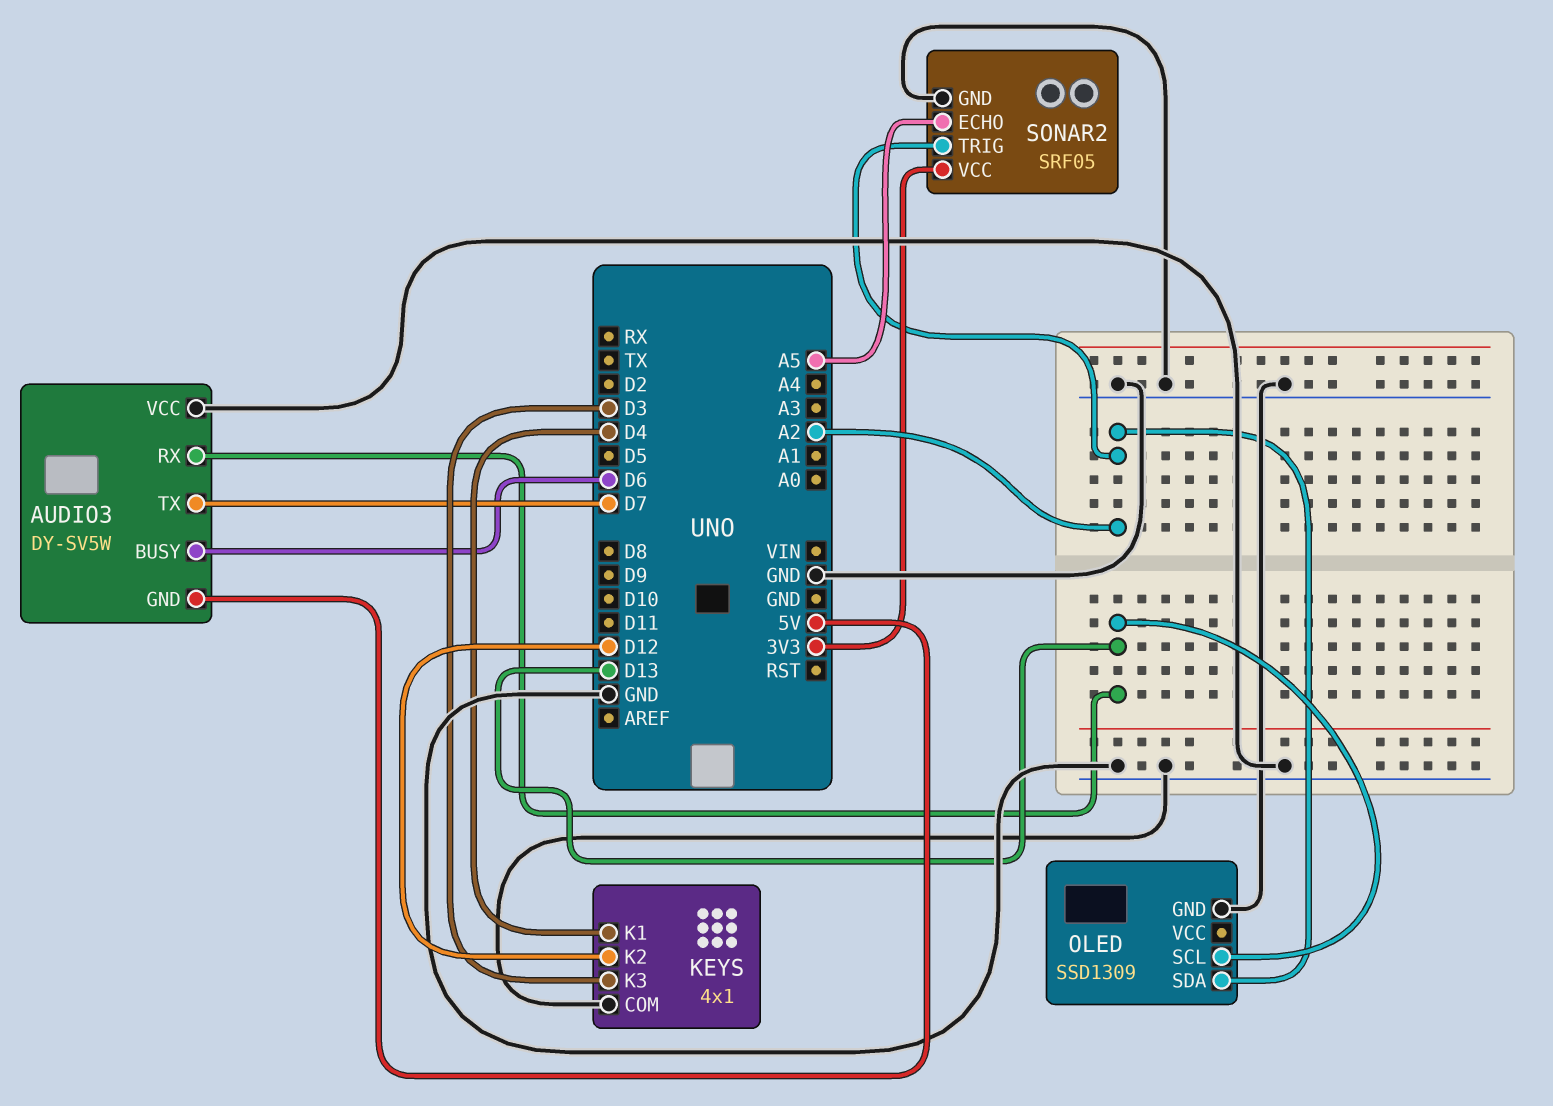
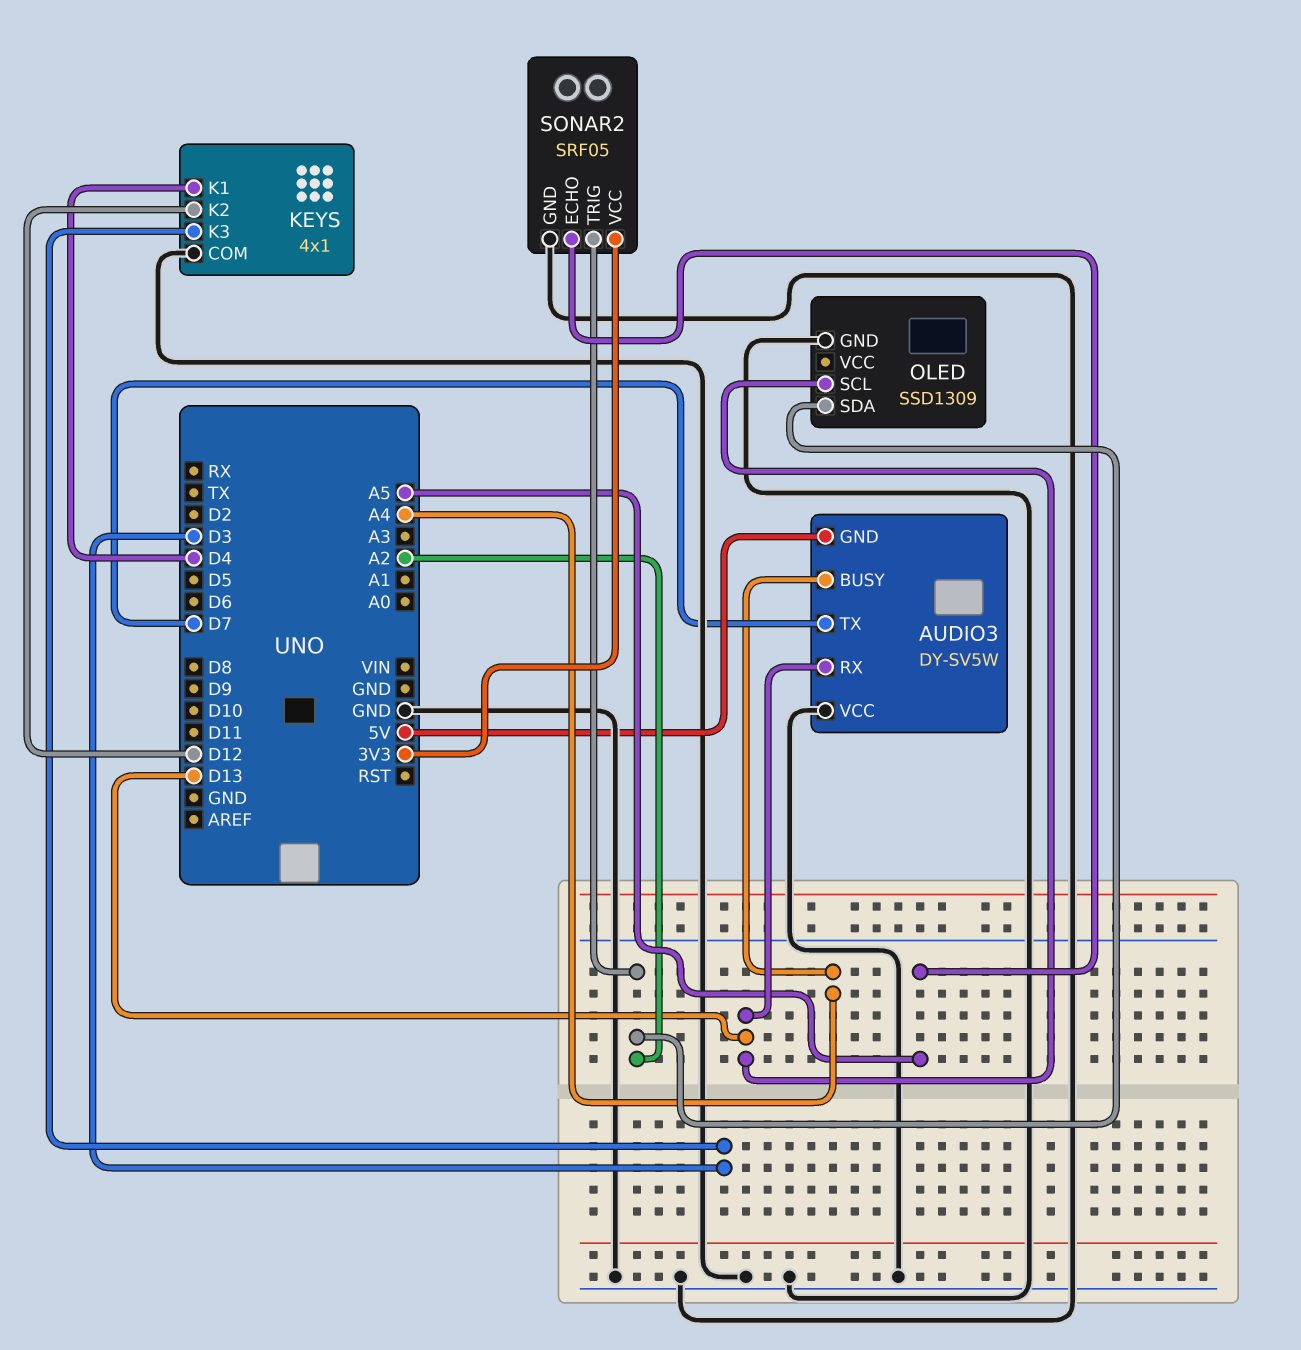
AUDIO3 pin BUSY: D6 -> A4

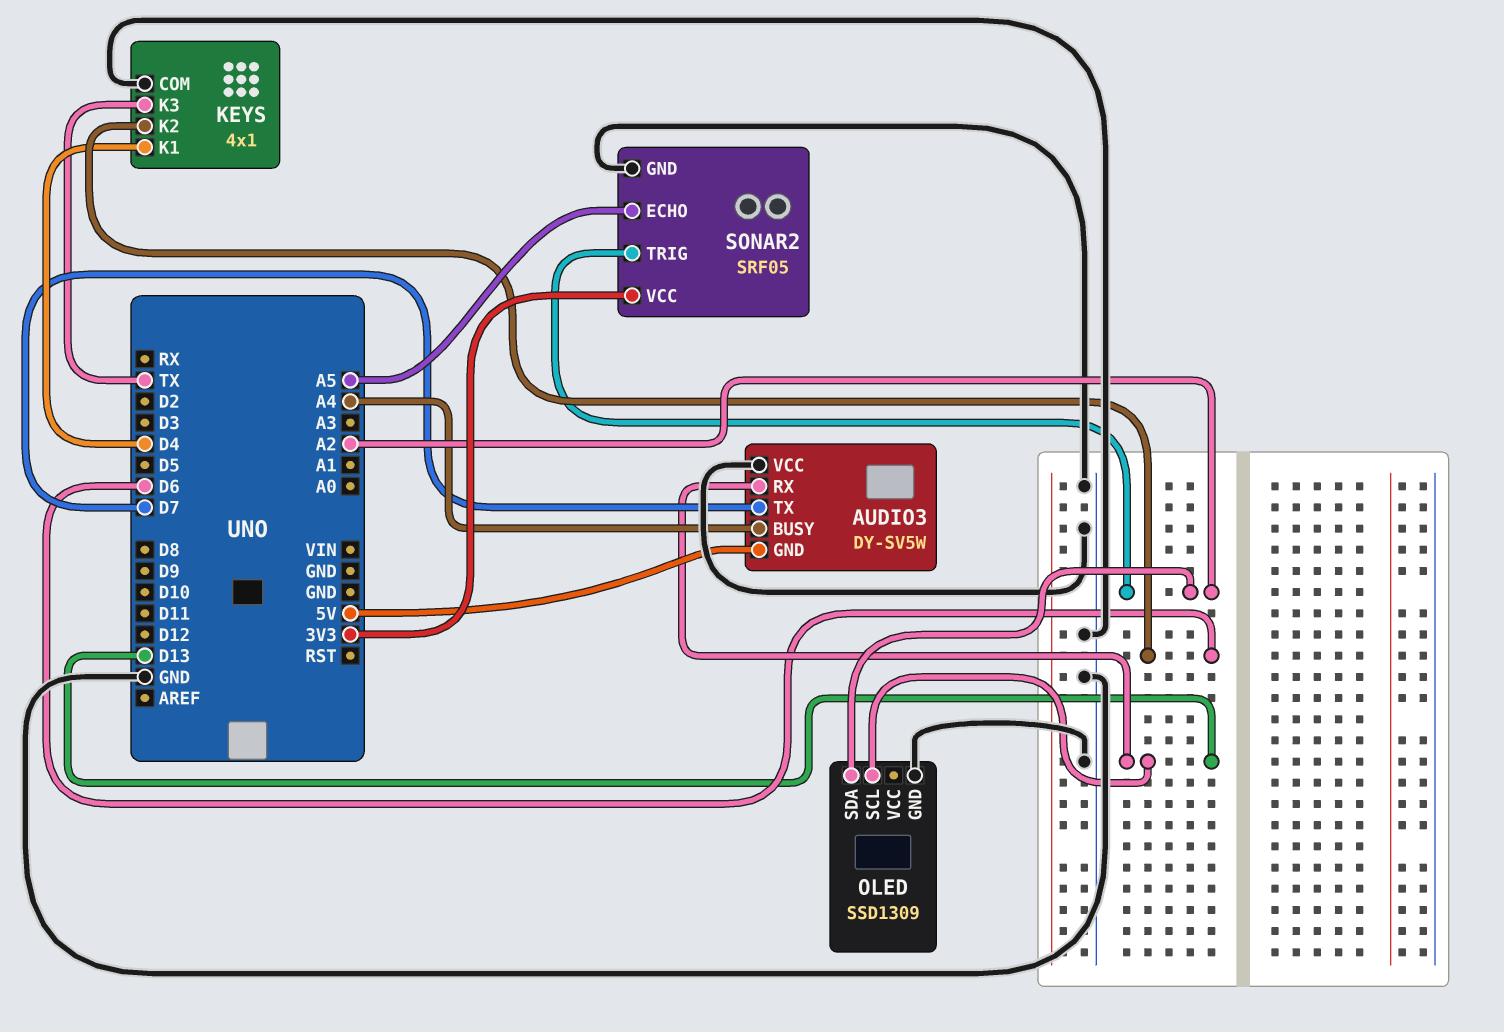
KEYS pin K2: D12 -> D6
KEYS pin K3: D3 -> TX

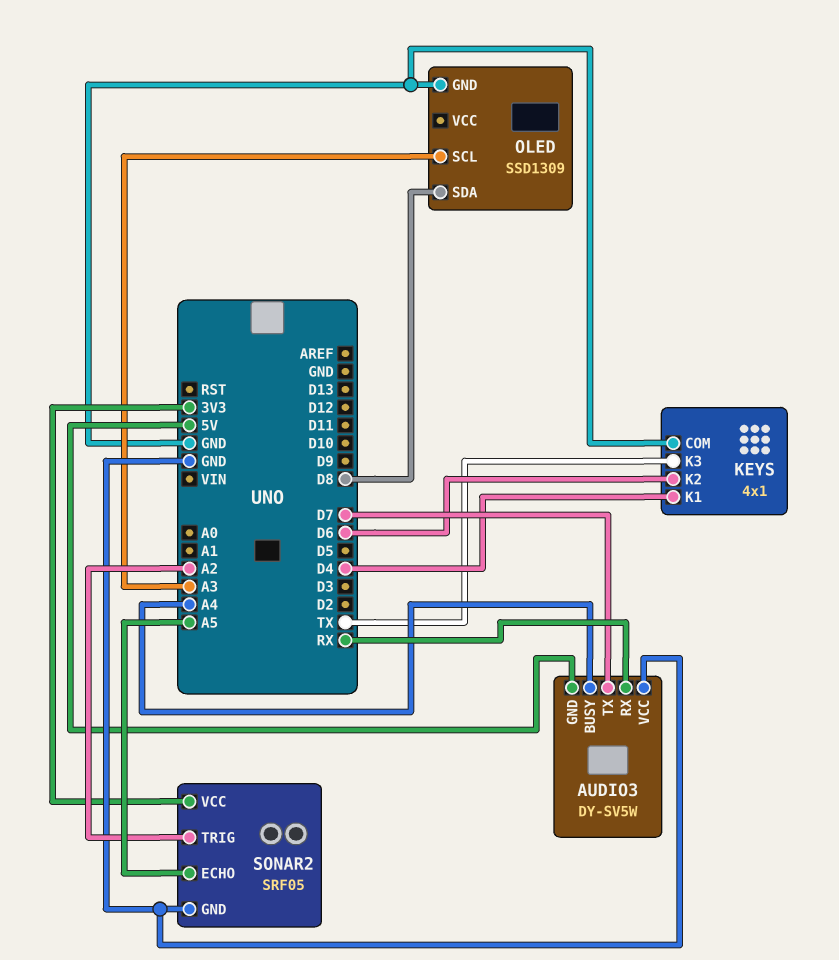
AUDIO3 pin RX: D13 -> RX
OLED pin SCL: D13 -> A3
OLED pin SDA: A2 -> D8

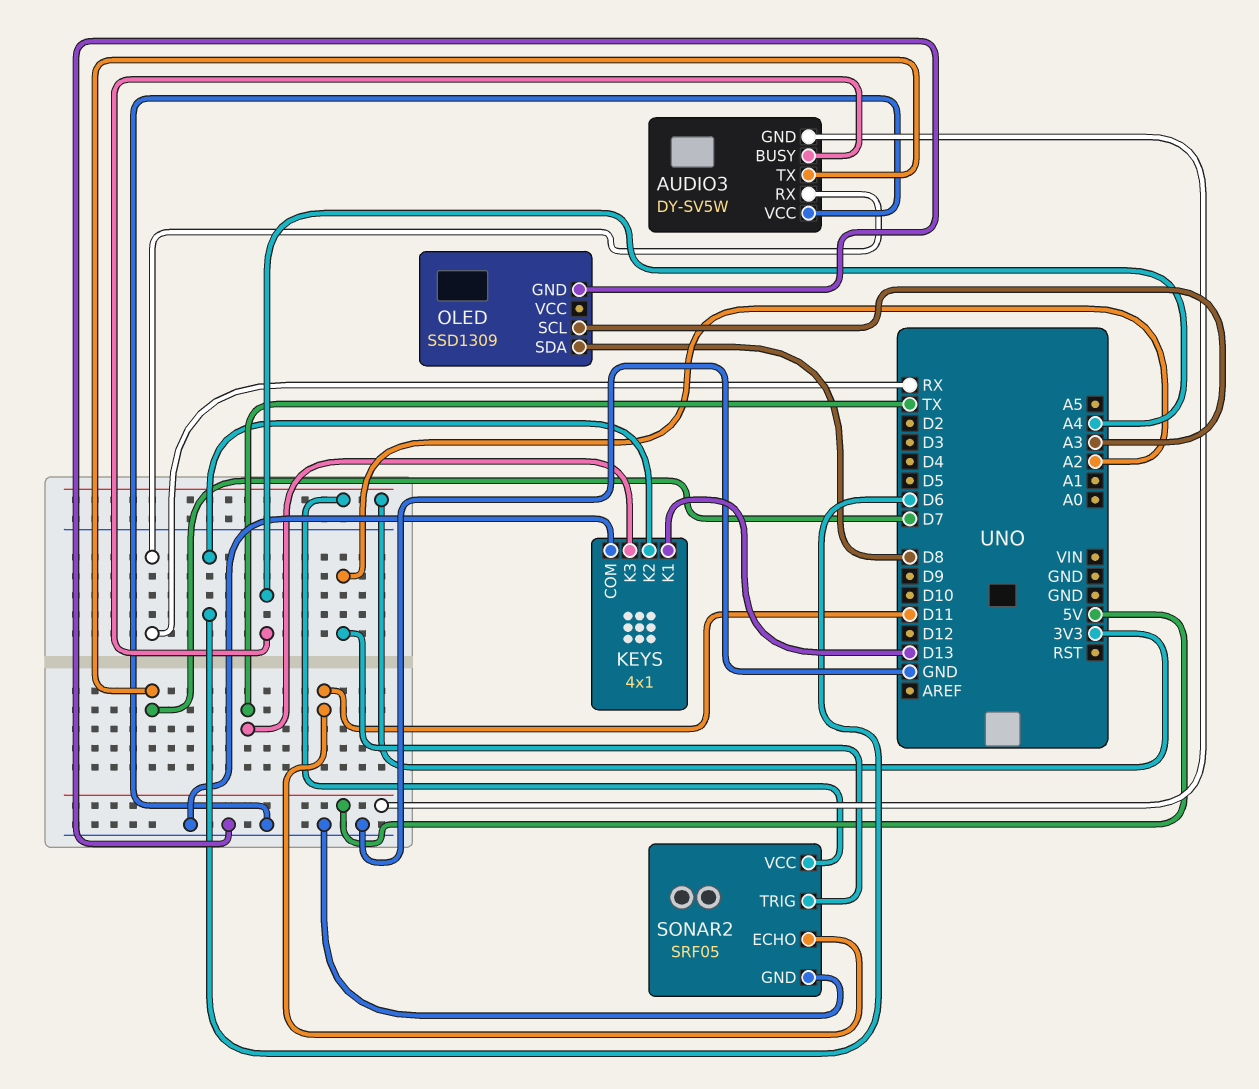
KEYS pin K1: D4 -> D13
SONAR2 pin ECHO: A5 -> D11

